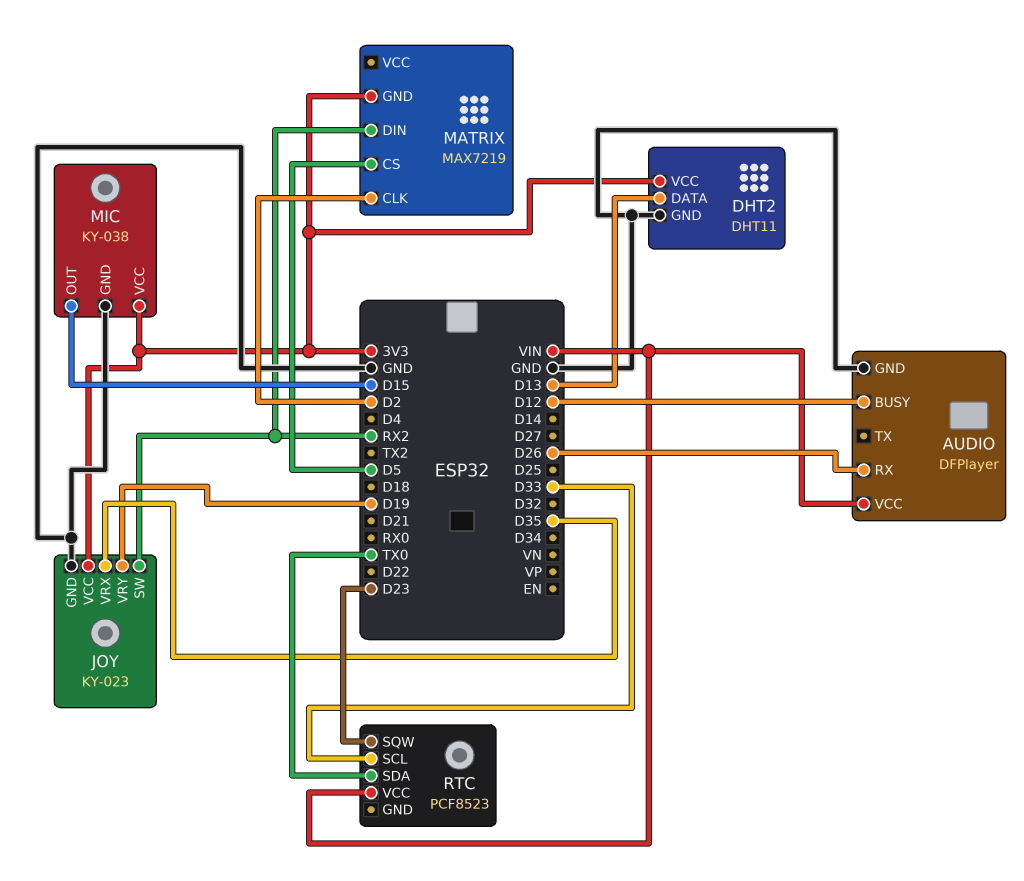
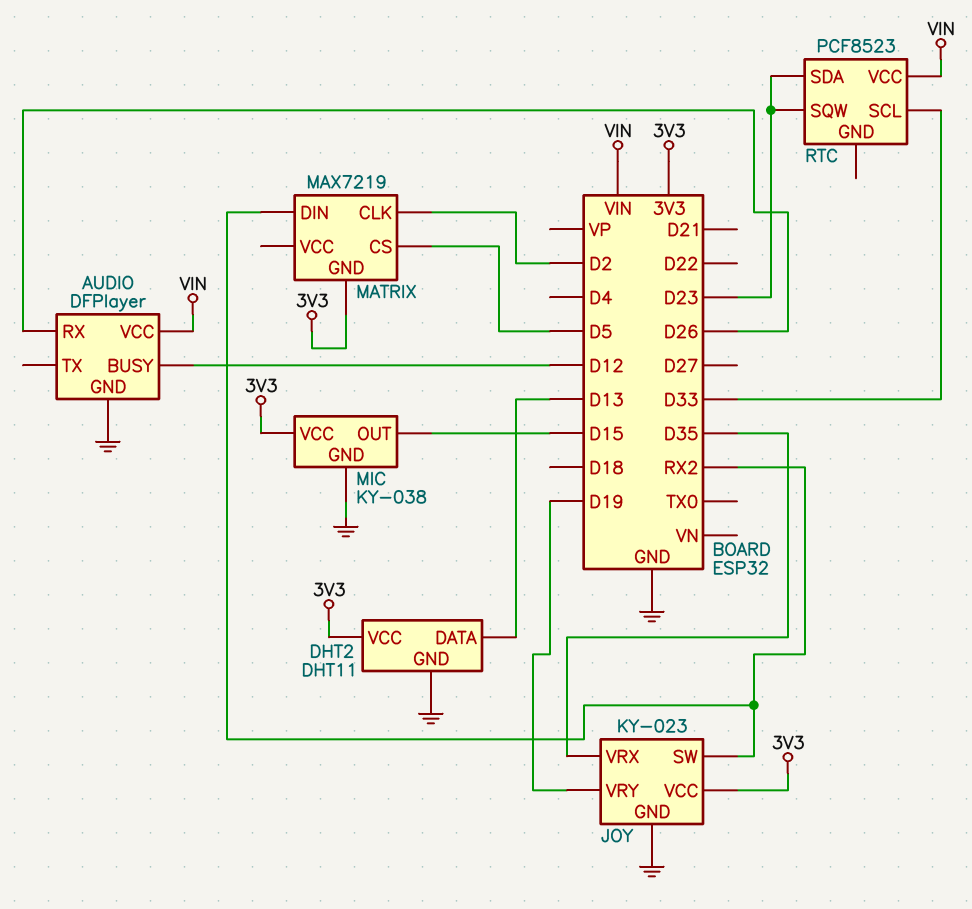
RTC pin SDA: TX0 -> D23

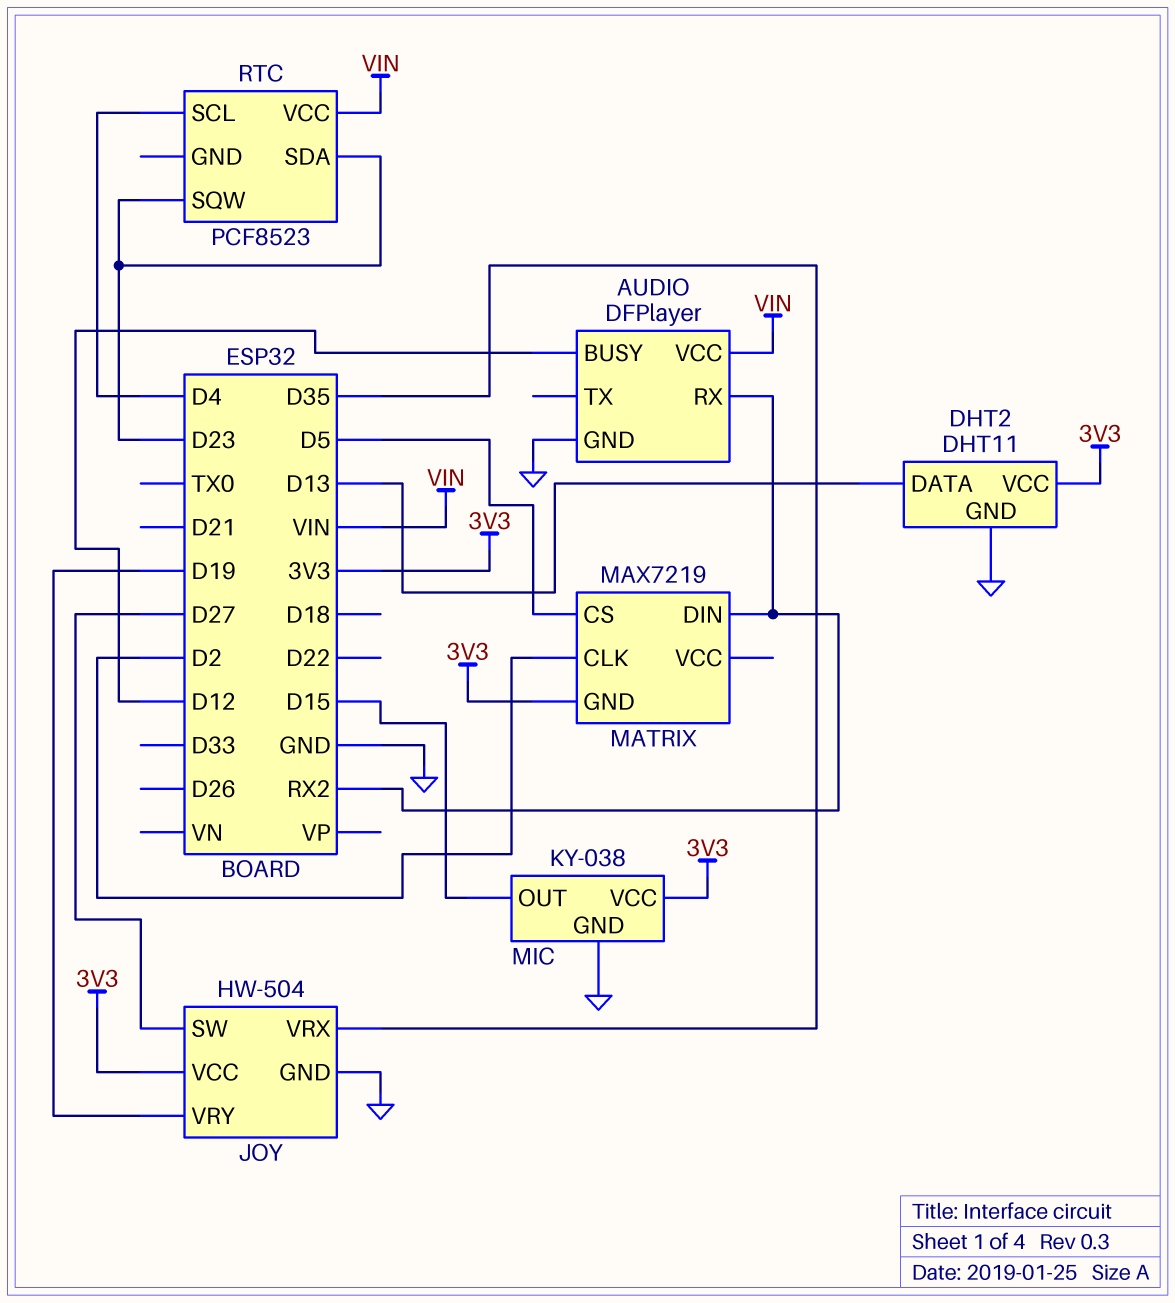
AUDIO pin RX: D26 -> RX2
JOY: KY-023 -> HW-504
JOY pin SW: RX2 -> D27
RTC pin SCL: D33 -> D4

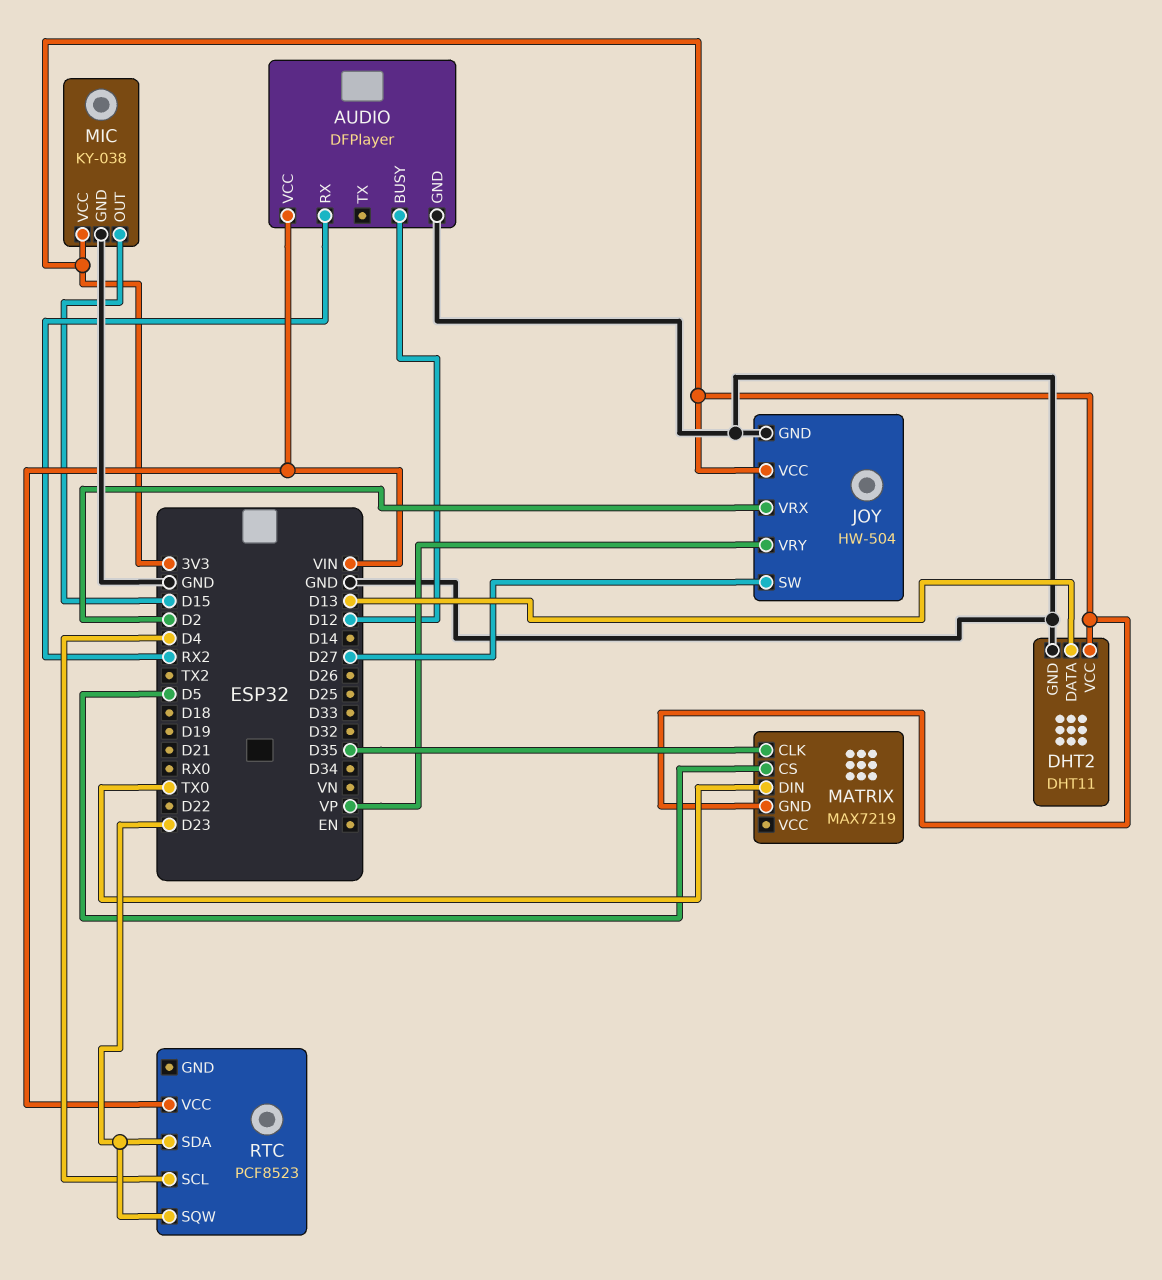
JOY pin VRX: D35 -> D2
JOY pin VRY: D19 -> VP
MATRIX pin CLK: D2 -> D35
MATRIX pin DIN: RX2 -> TX0

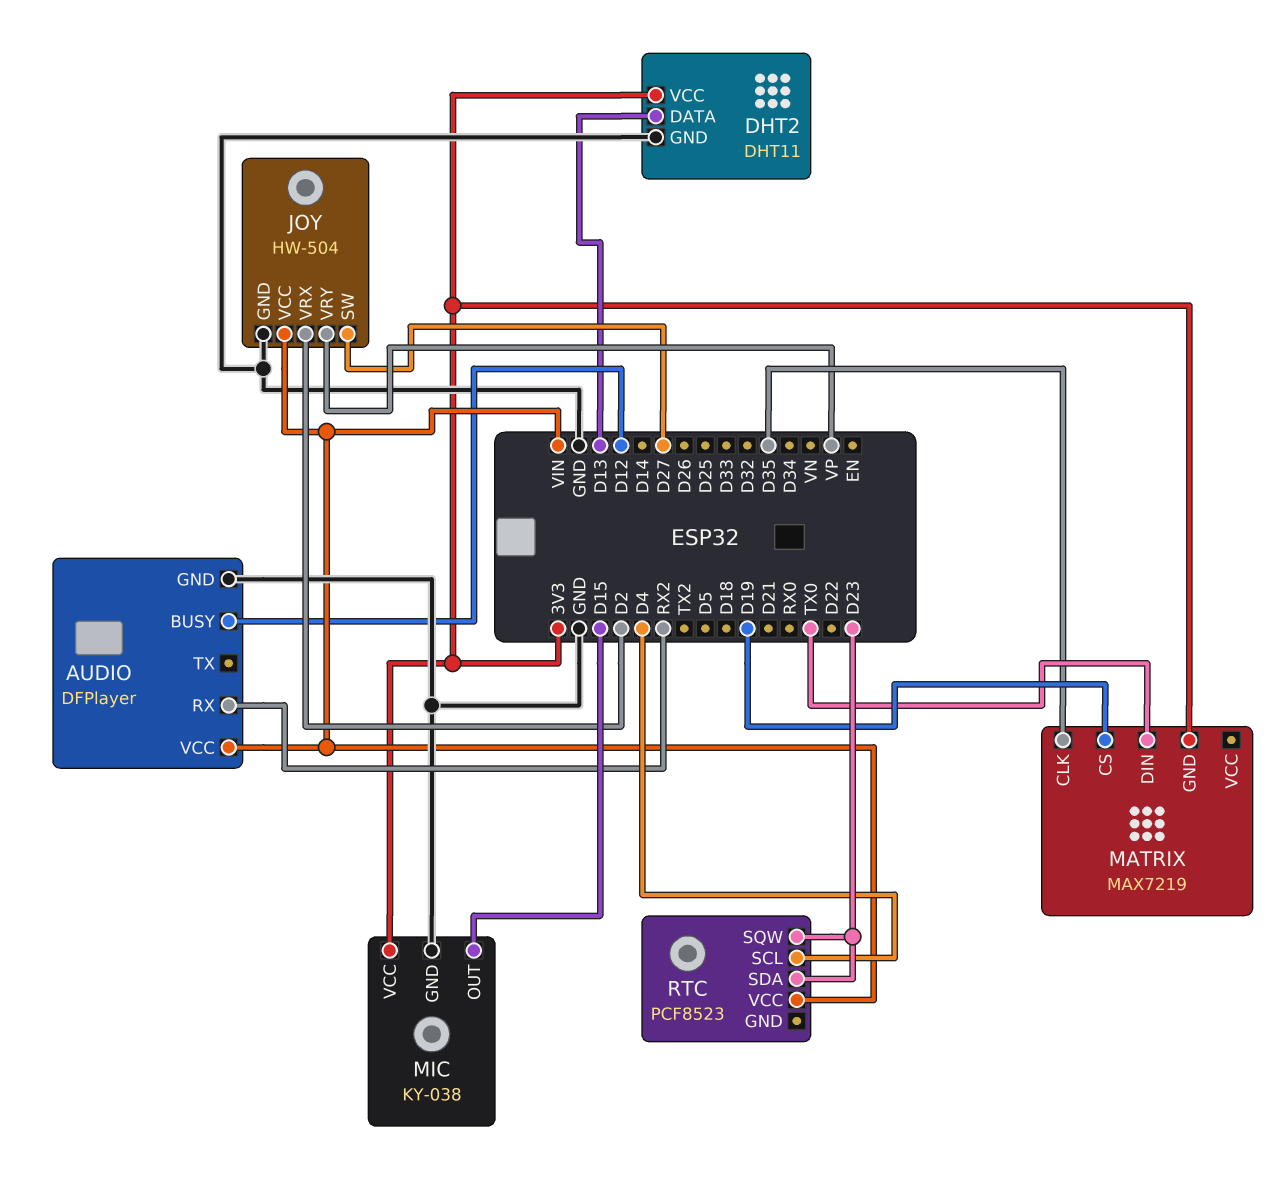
JOY pin VCC: 3V3 -> VIN
MATRIX pin CS: D5 -> D19

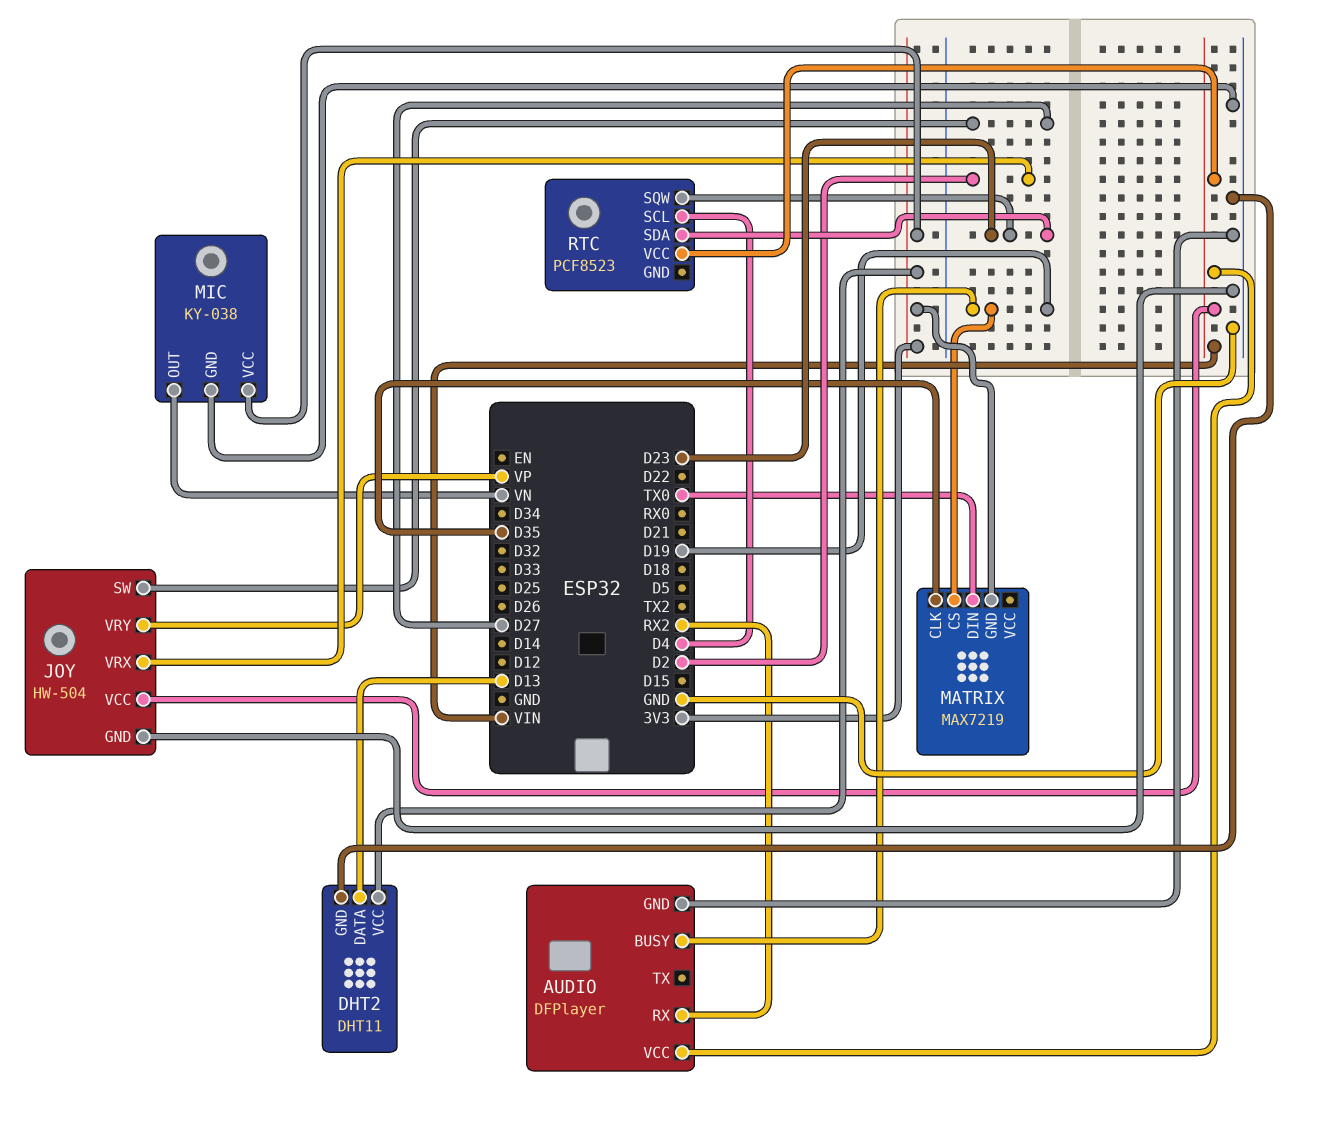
AUDIO pin BUSY: D12 -> D19
MIC pin OUT: D15 -> VN

